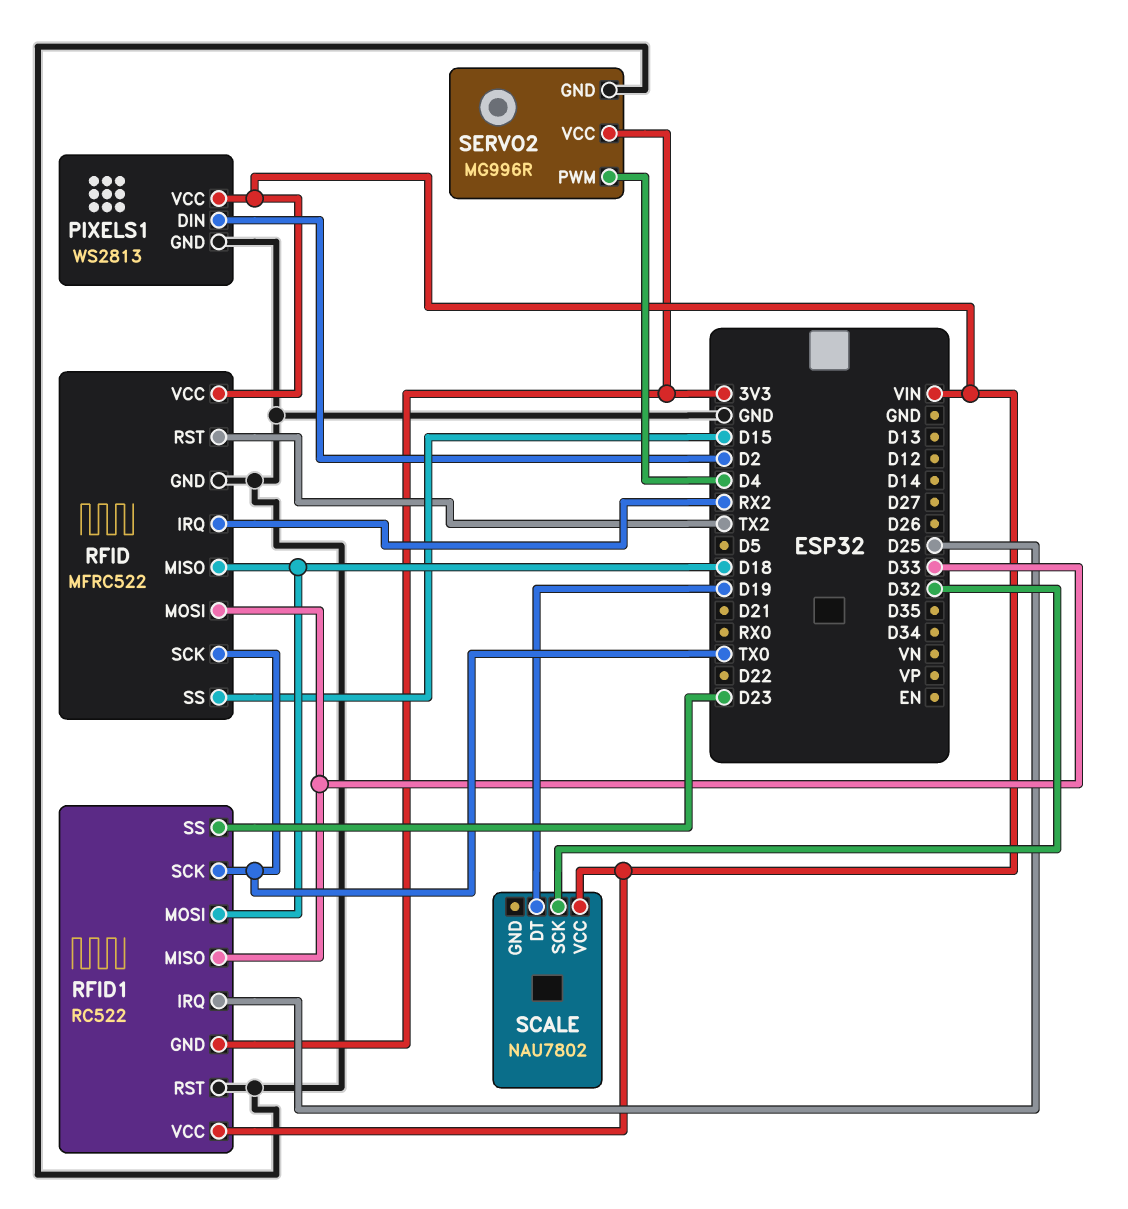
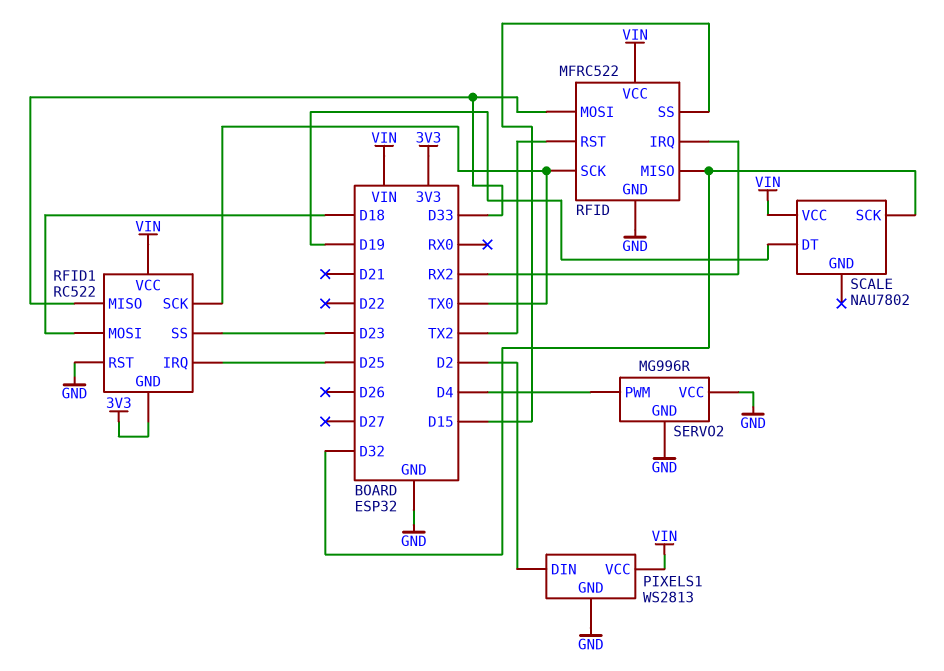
RFID pin MISO: D18 -> D32
SERVO2 pin VCC: 3V3 -> GND

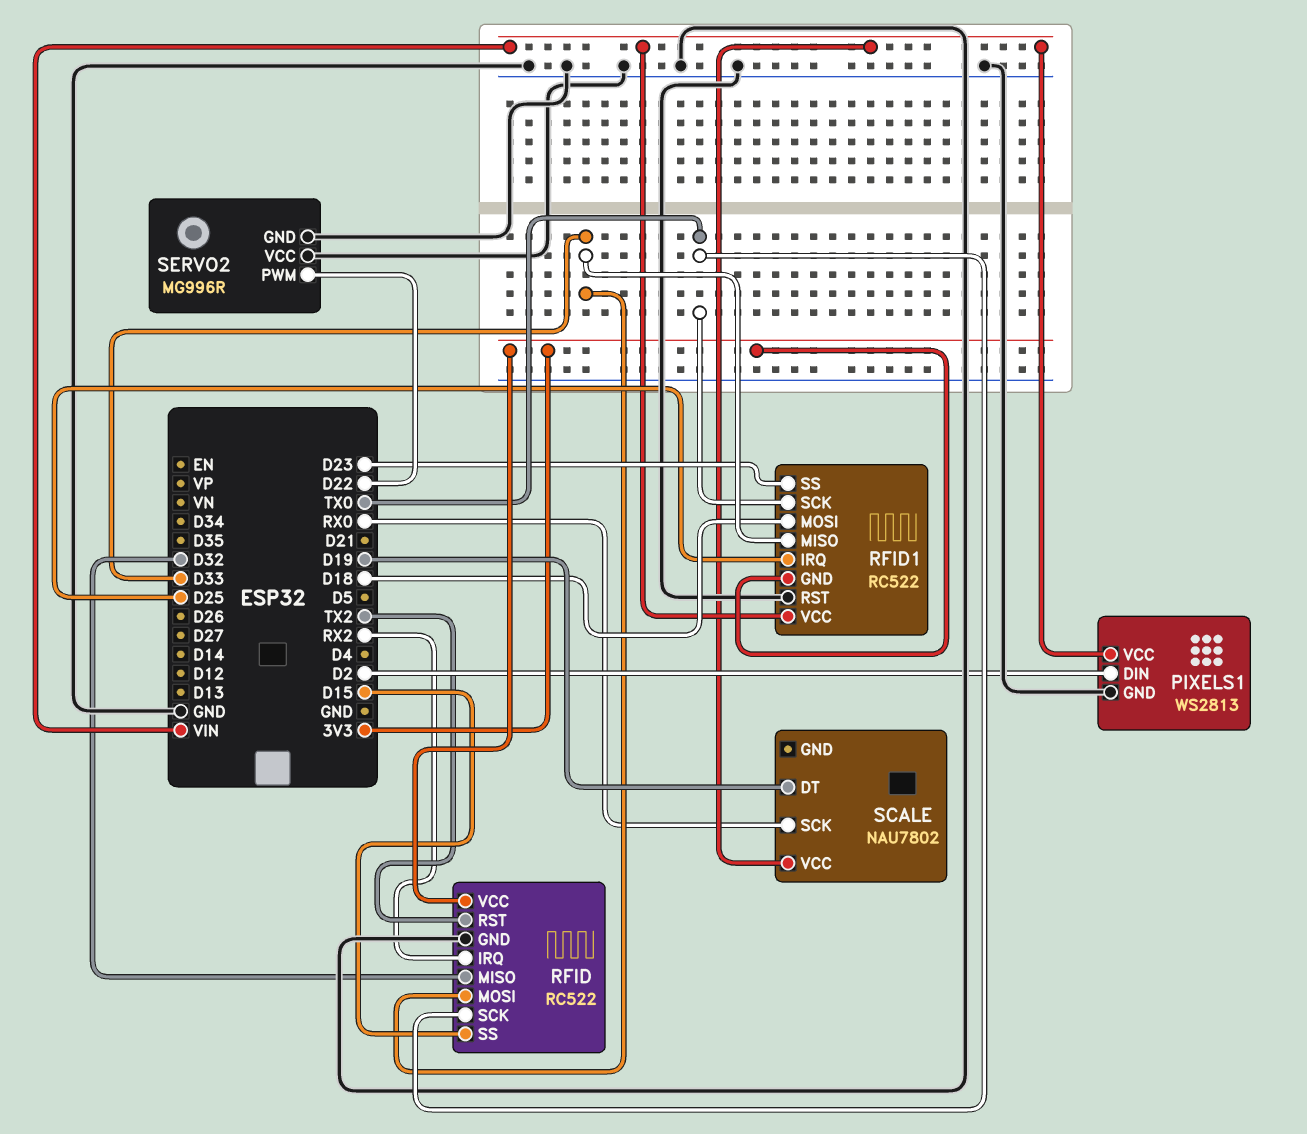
RFID: MFRC522 -> RC522
RFID pin VCC: VIN -> 3V3
SCALE pin SCK: D32 -> RX0
SERVO2 pin PWM: D4 -> D22

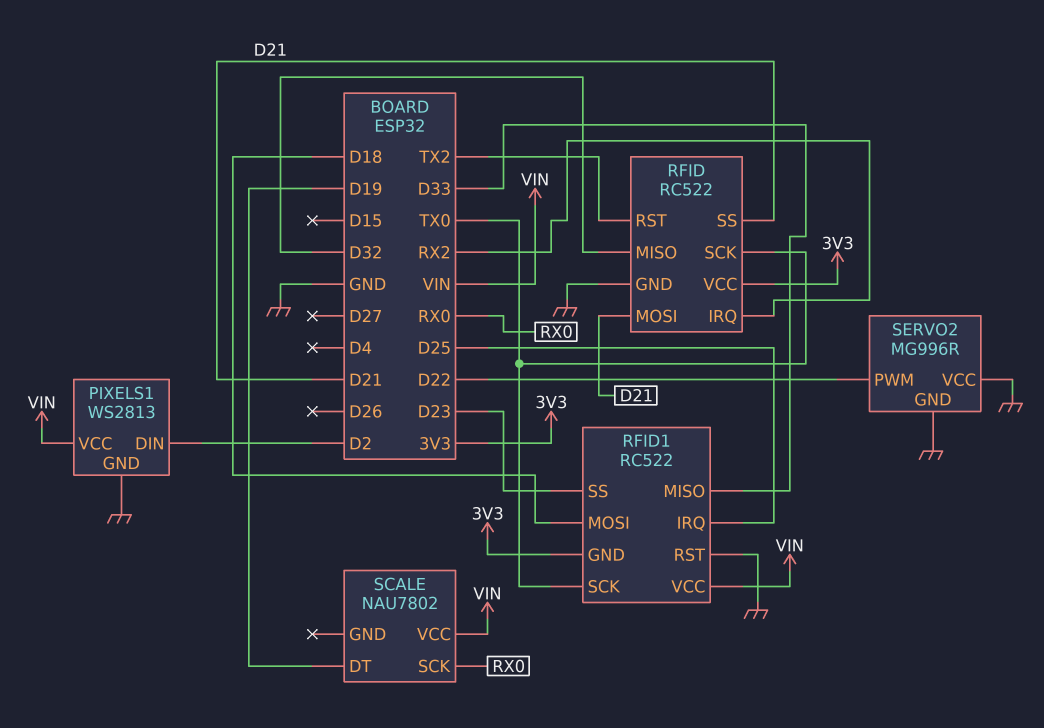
RFID pin MOSI: D33 -> D21
RFID pin SS: D15 -> D21

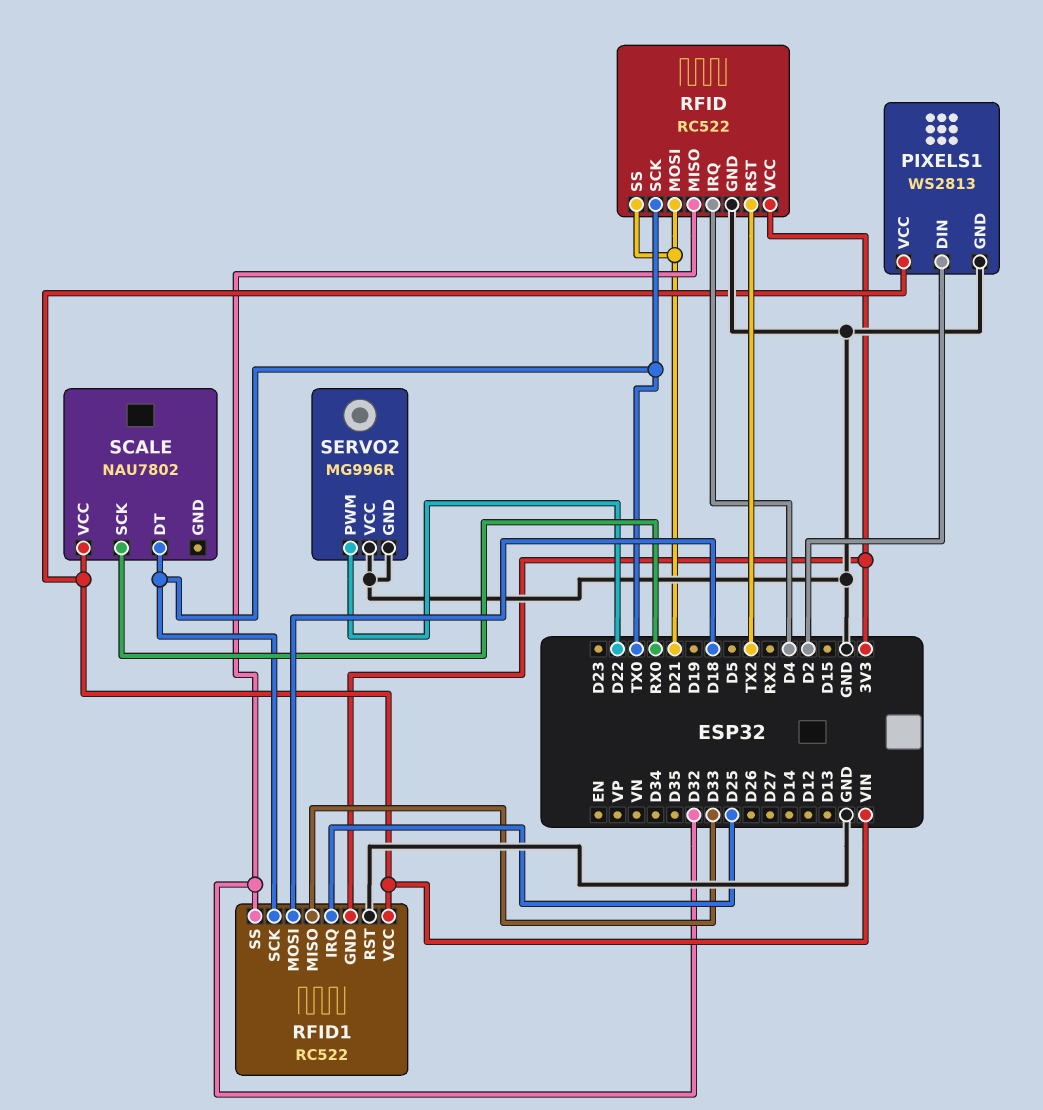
RFID pin IRQ: RX2 -> D4
RFID1 pin SS: D23 -> D32
SCALE pin DT: D19 -> TX0

